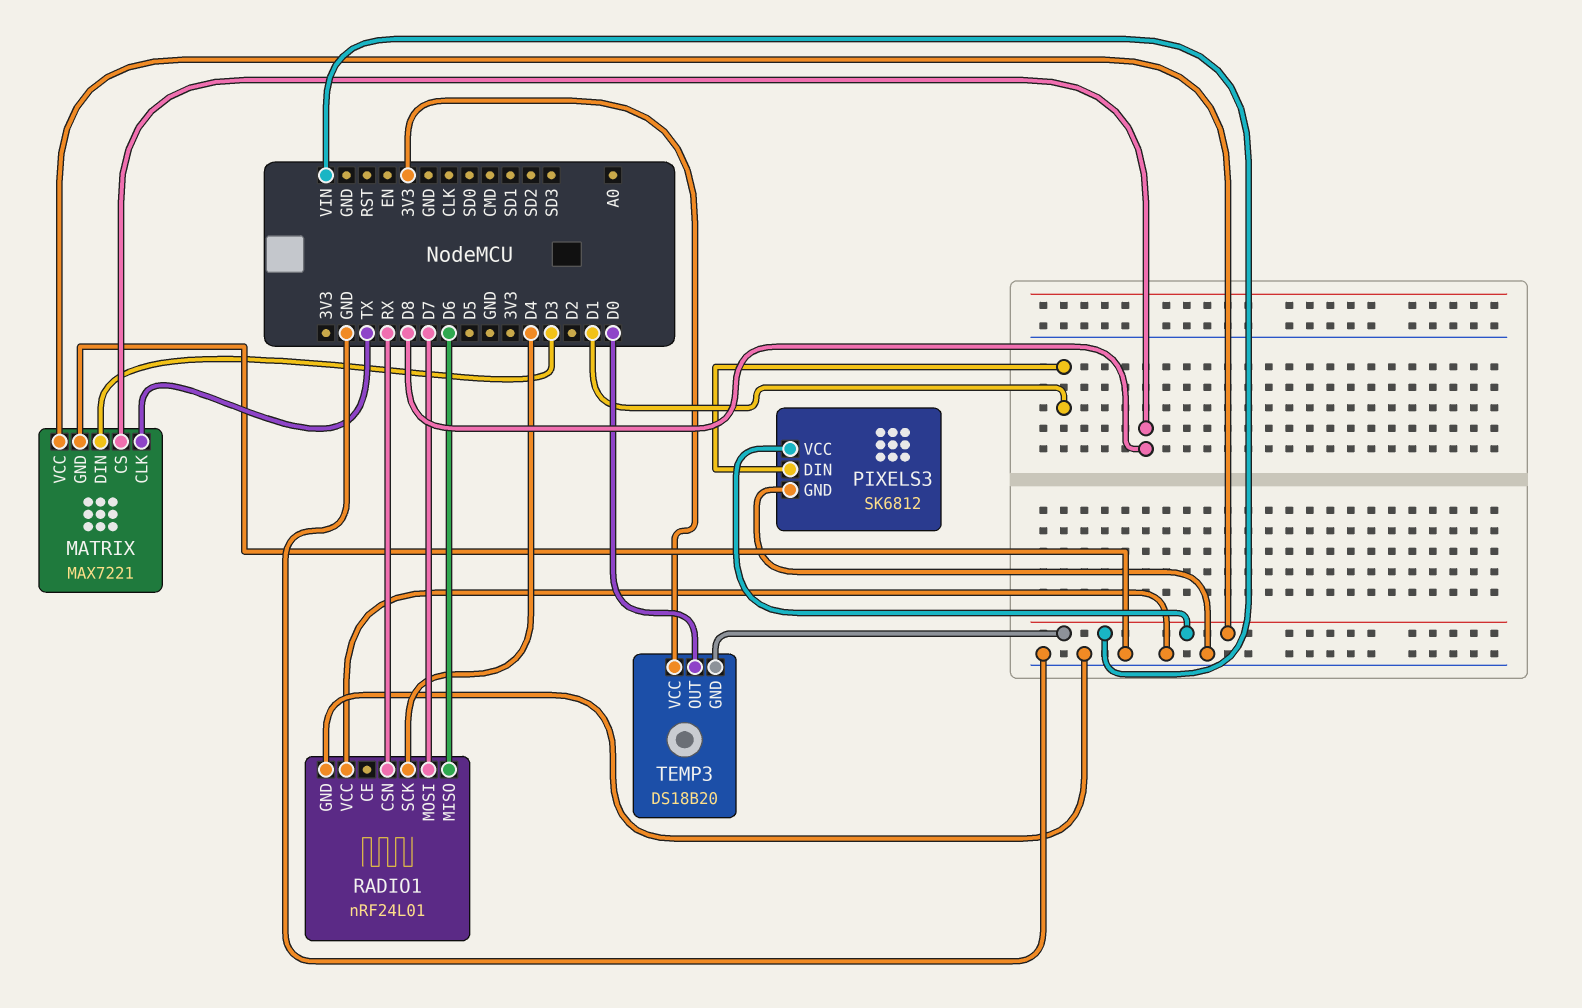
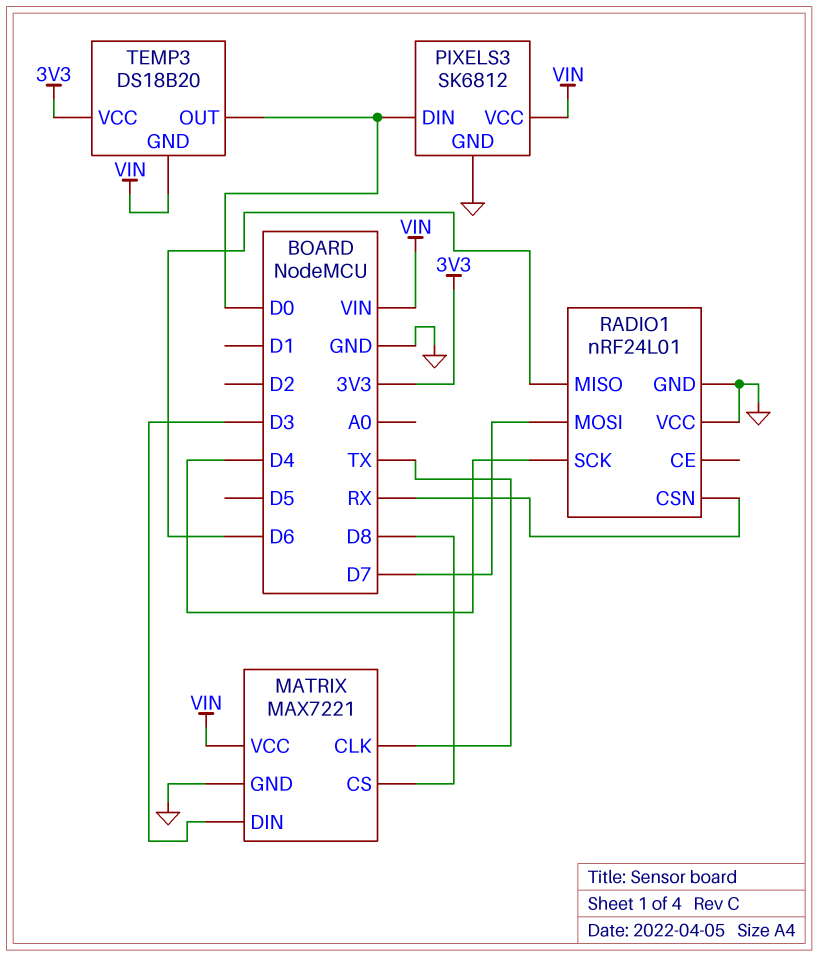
PIXELS3 pin DIN: D1 -> D0

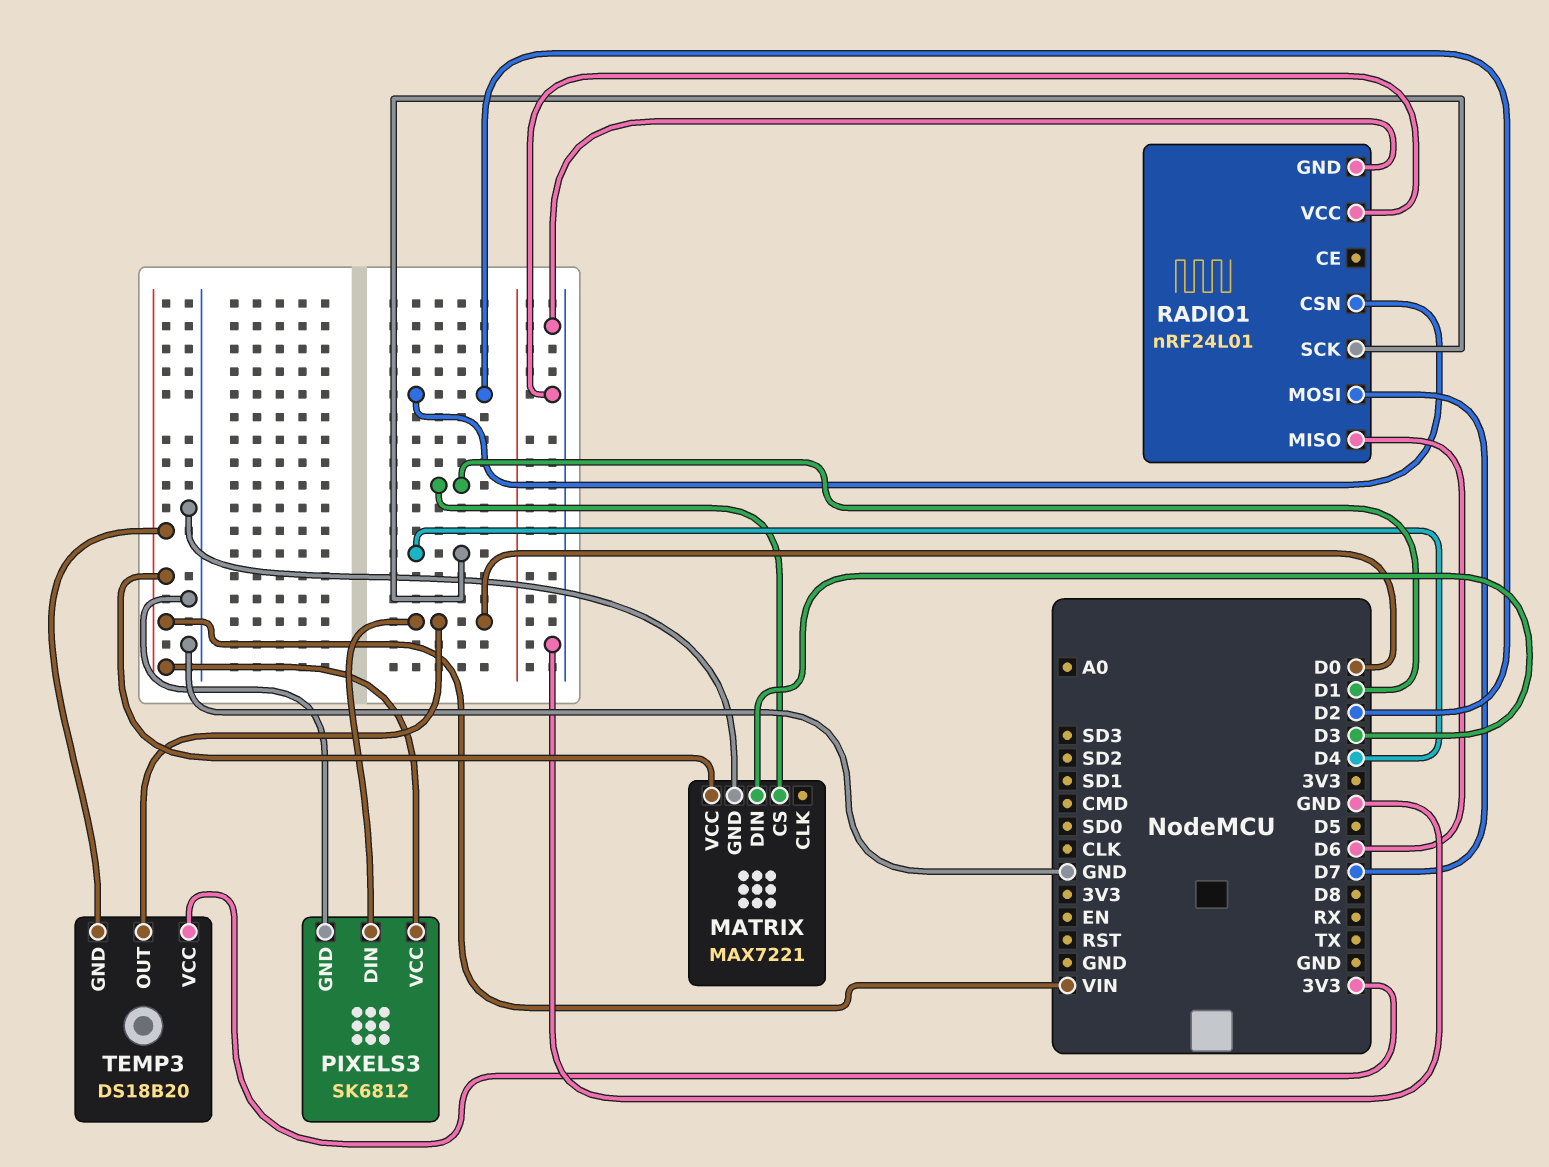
MATRIX pin CLK: TX -> none
MATRIX pin CS: D8 -> D1
RADIO1 pin CSN: RX -> D2

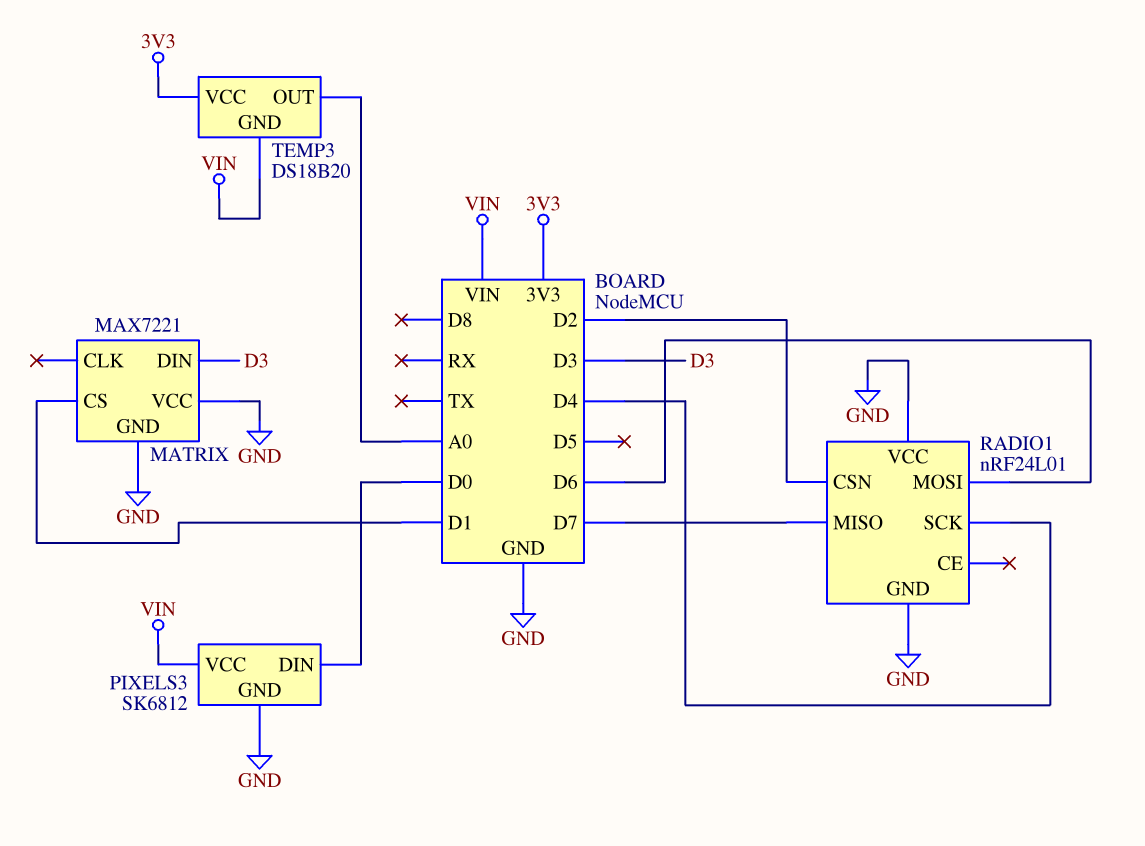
MATRIX pin VCC: VIN -> GND
RADIO1 pin MISO: D6 -> D7
RADIO1 pin MOSI: D7 -> D6
TEMP3 pin OUT: D0 -> A0

